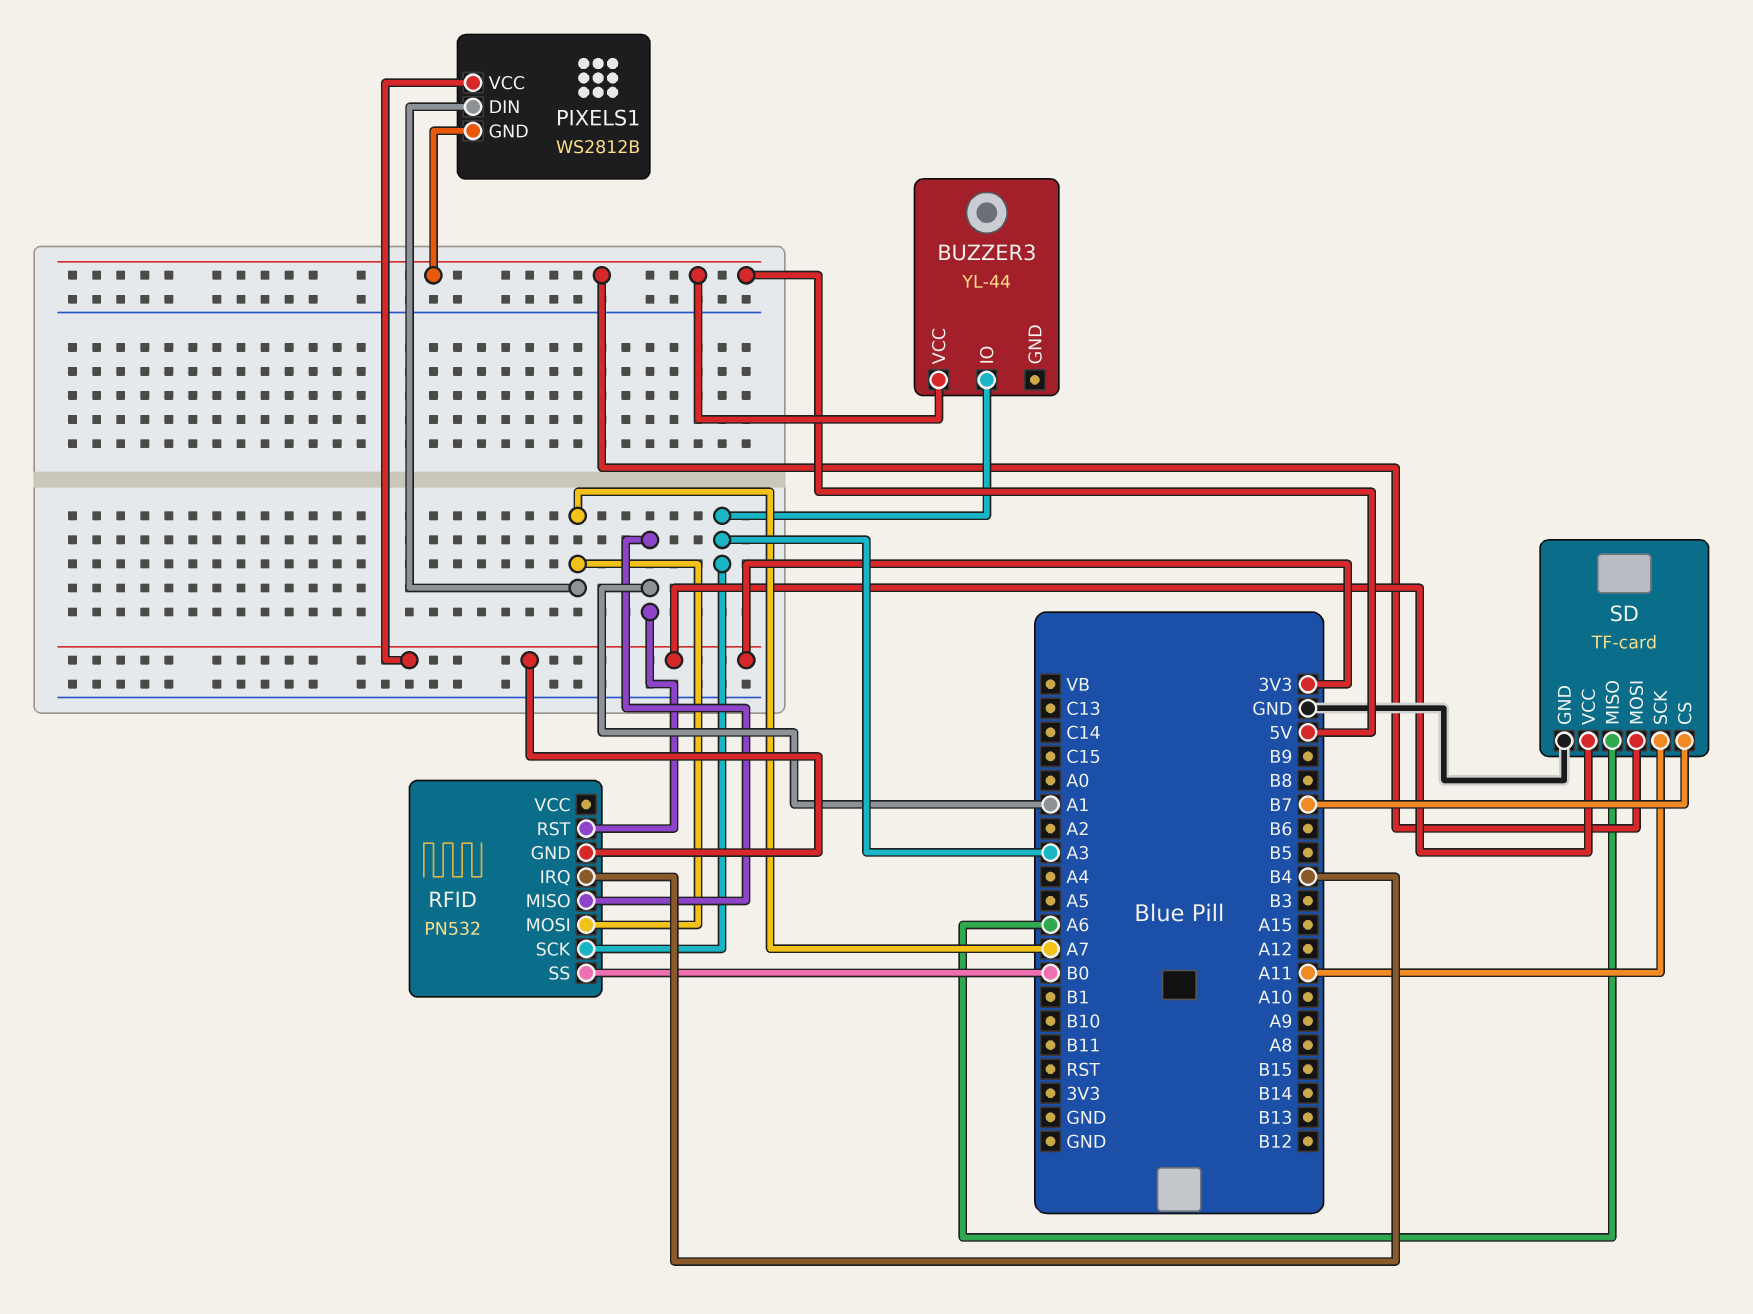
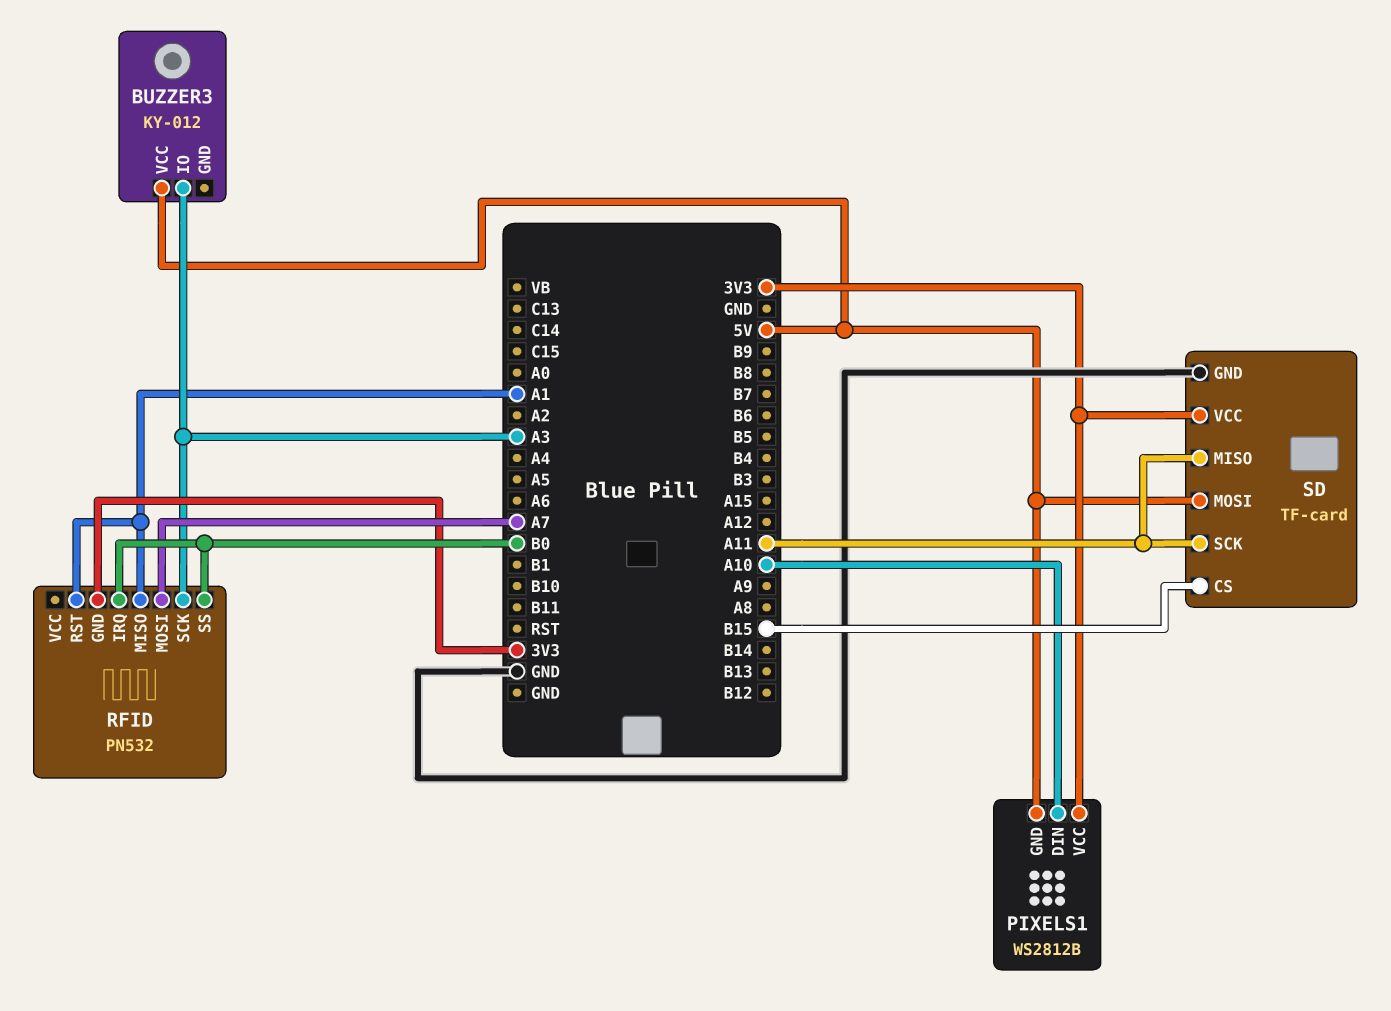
BUZZER3: YL-44 -> KY-012
PIXELS1 pin DIN: A7 -> A10
RFID pin IRQ: B4 -> B0
SD pin CS: B7 -> B15
SD pin MISO: A6 -> A11

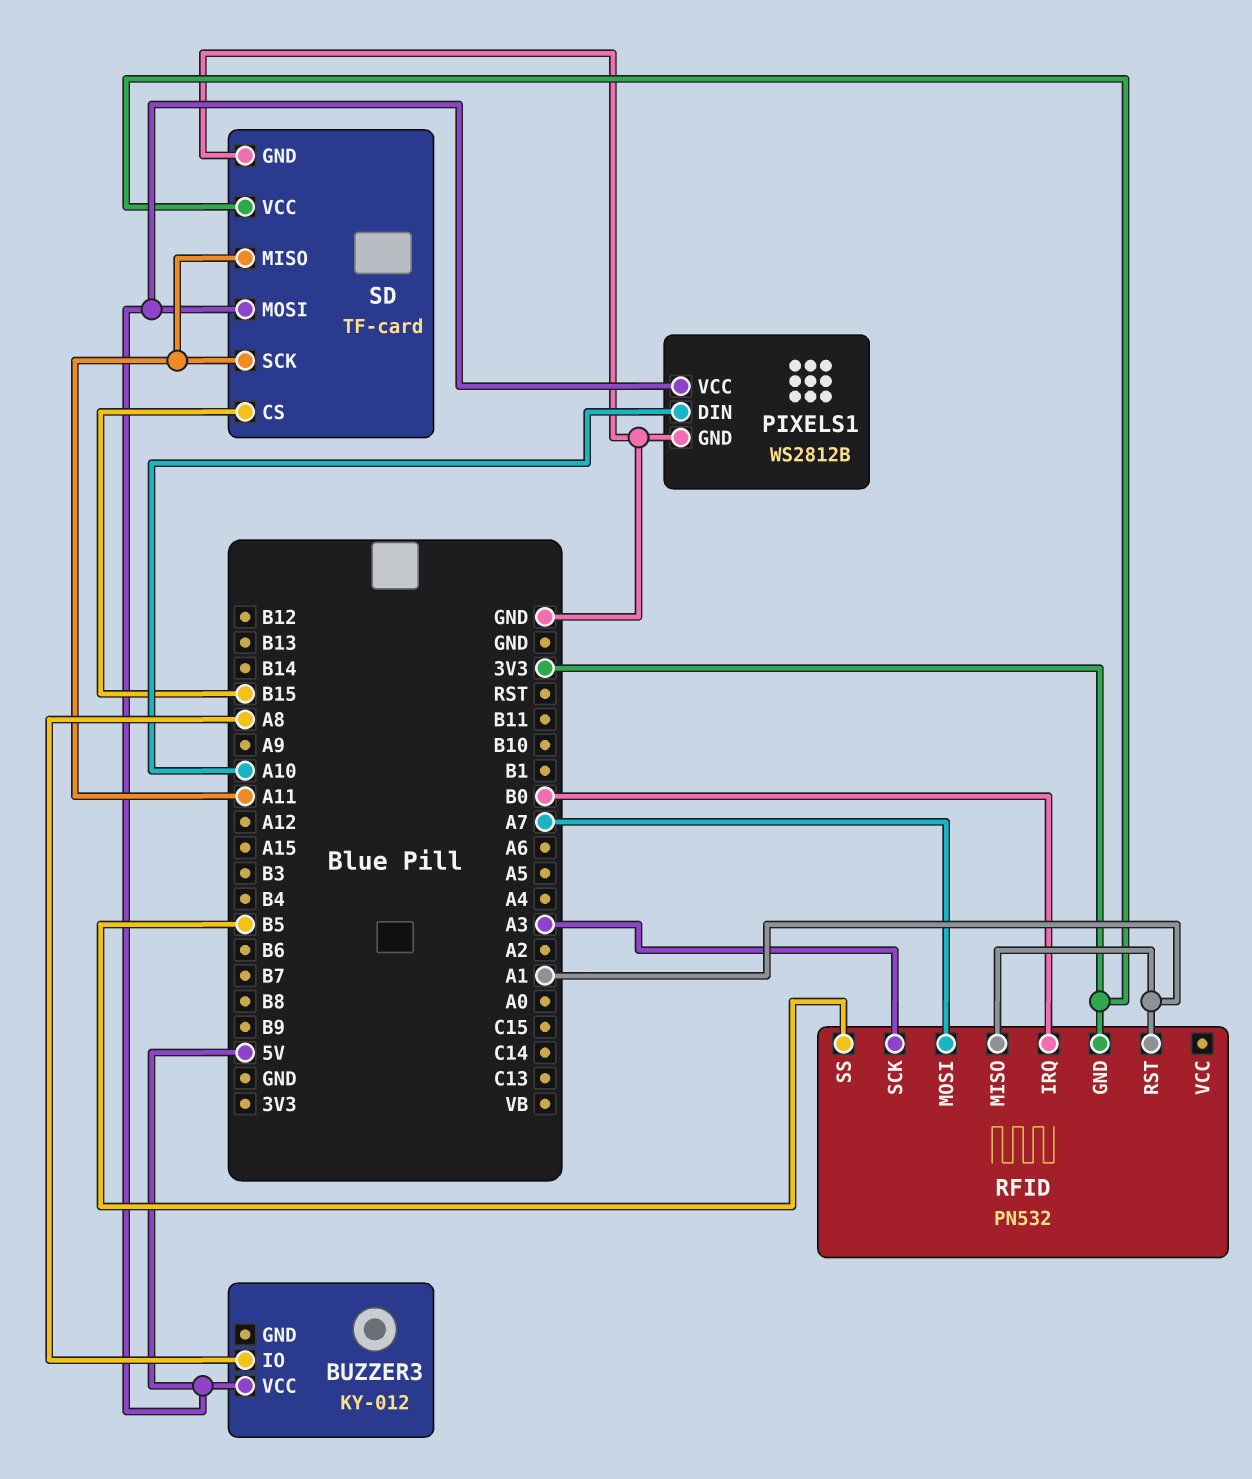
BUZZER3 pin IO: A3 -> A8
PIXELS1 pin GND: 5V -> GND
PIXELS1 pin VCC: 3V3 -> 5V
RFID pin SS: B0 -> B5

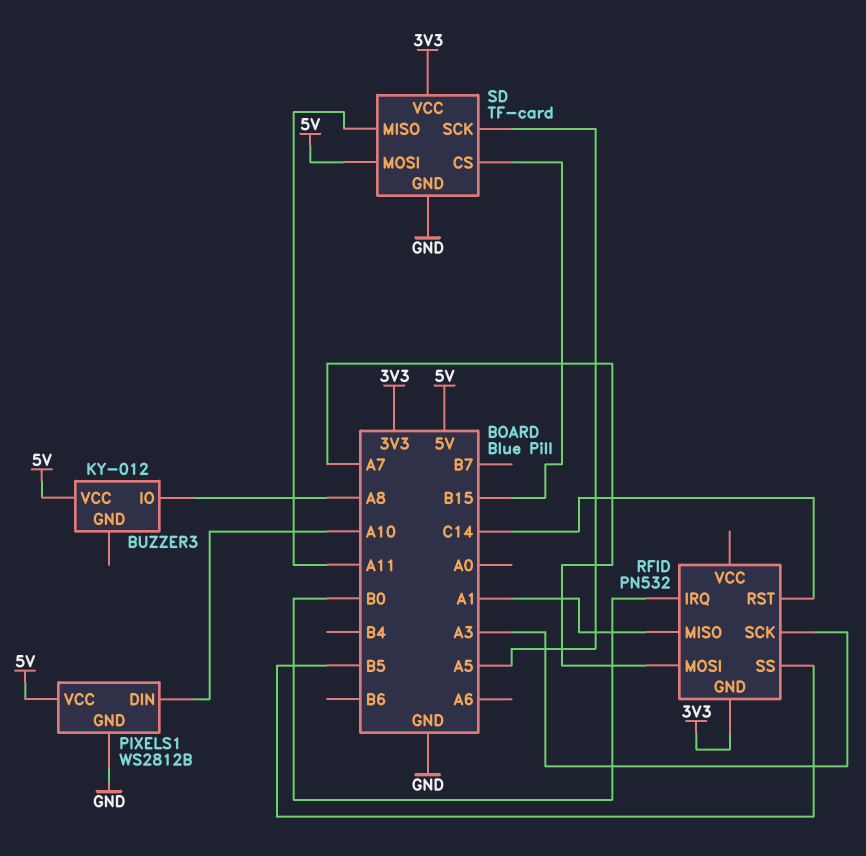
RFID pin RST: A1 -> C14
SD pin SCK: A11 -> A5

